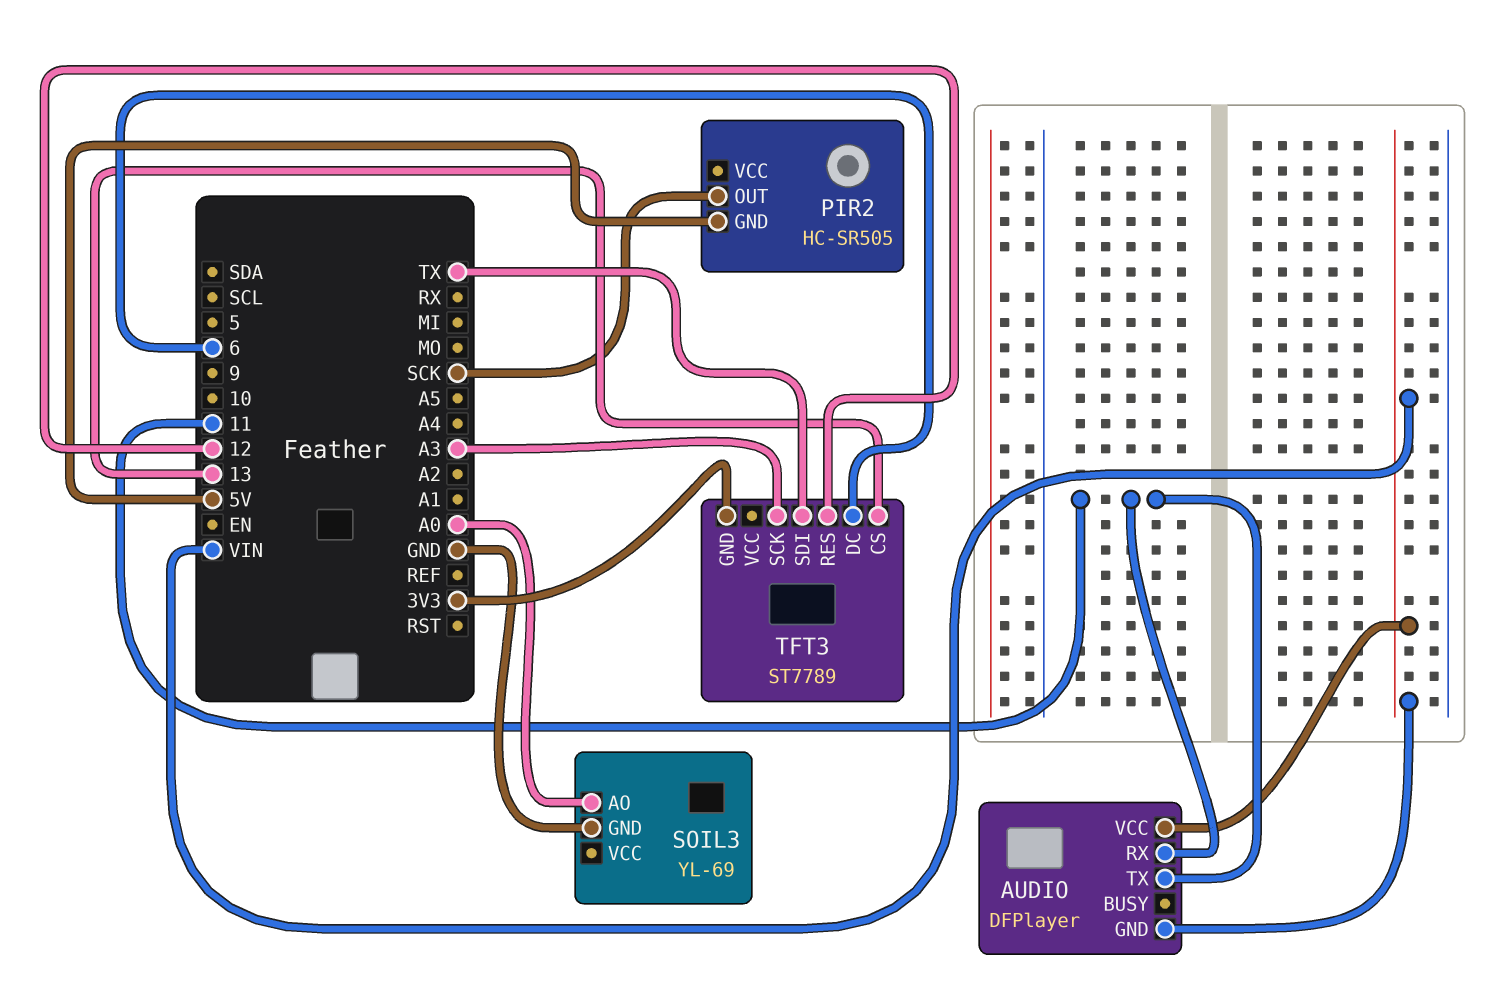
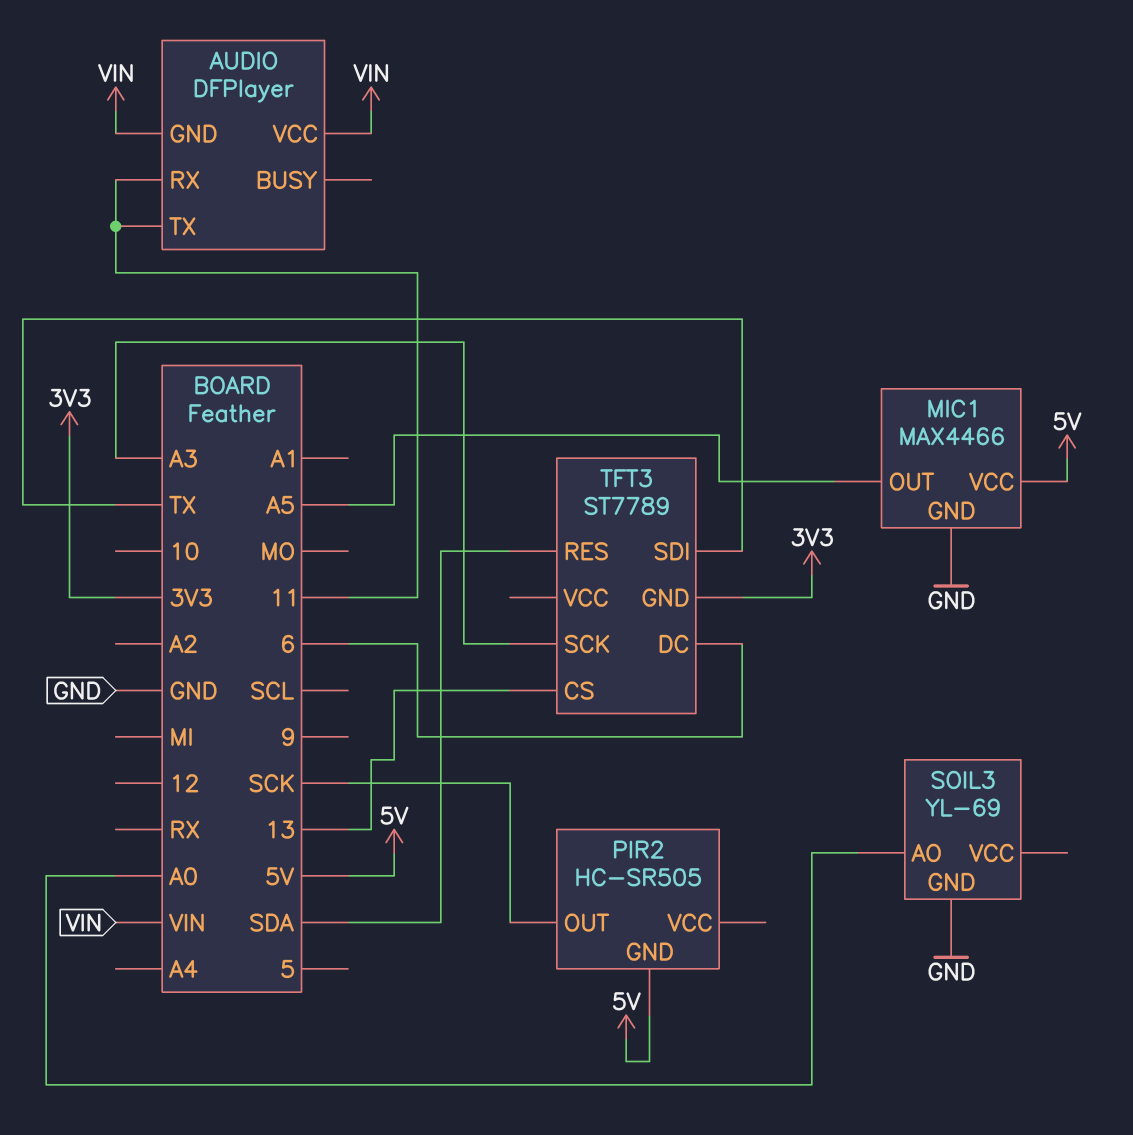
MIC1: none -> MAX4466
MIC1 pin GND: none -> GND
MIC1 pin OUT: none -> A5
MIC1 pin VCC: none -> 5V
TFT3 pin RES: 12 -> SDA

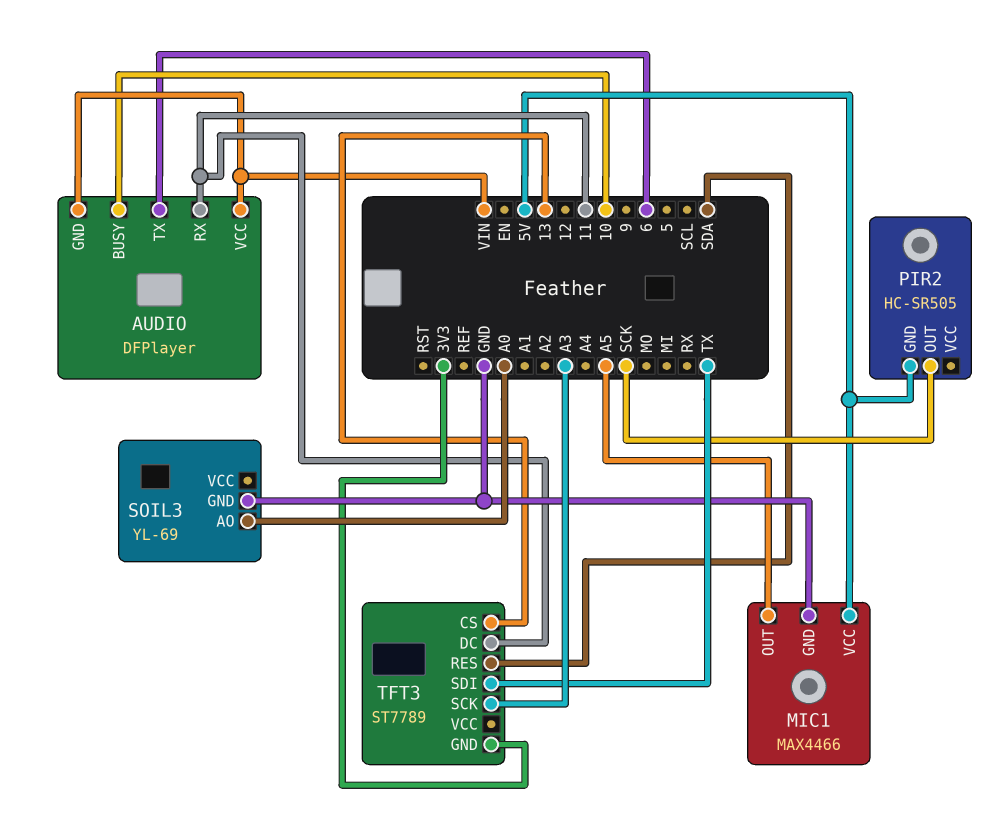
AUDIO pin BUSY: none -> 10
AUDIO pin TX: 11 -> 6
TFT3 pin DC: 6 -> 11

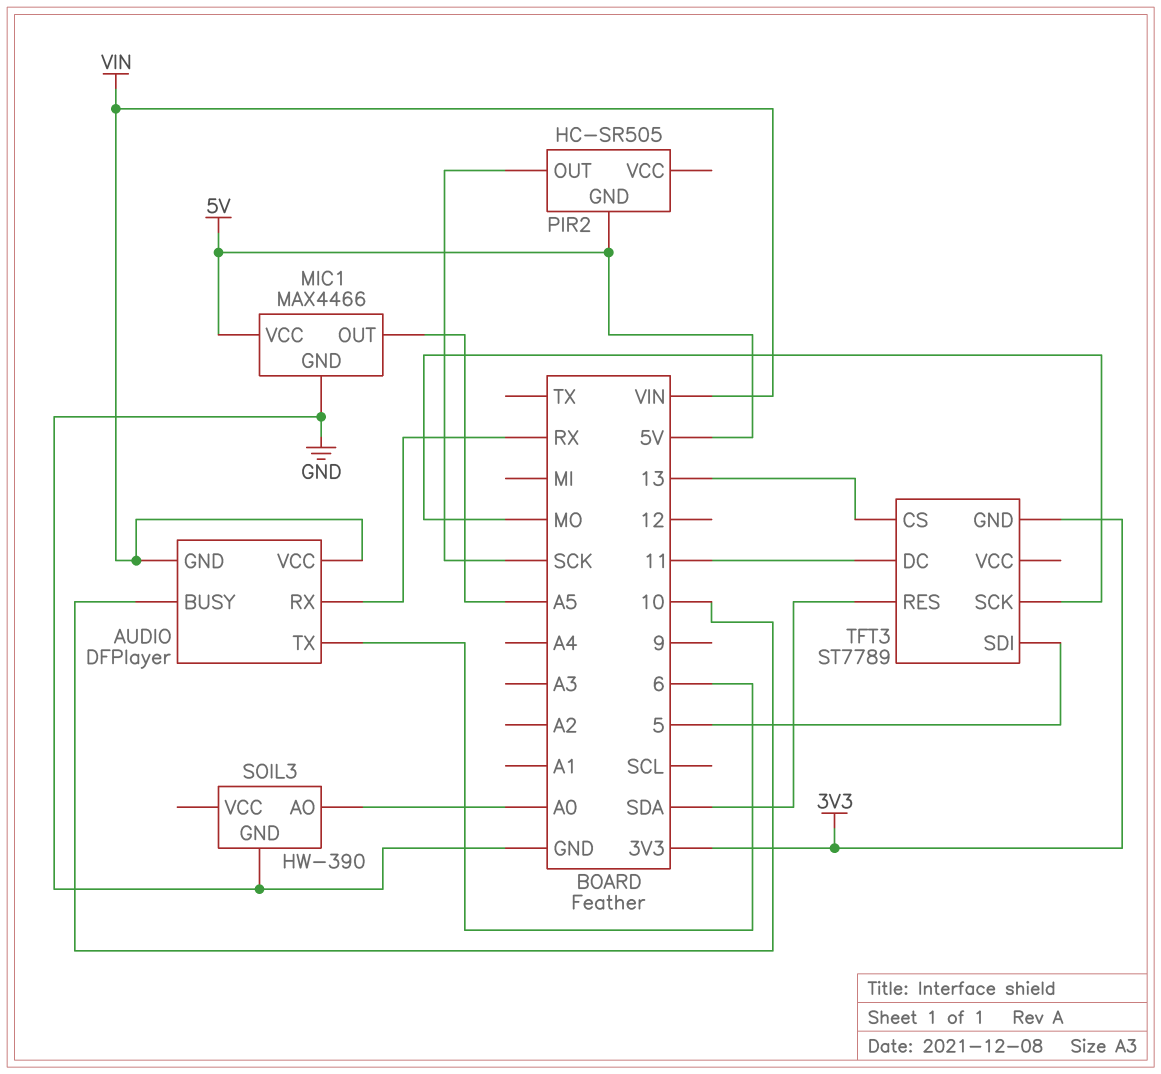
AUDIO pin RX: 11 -> RX
SOIL3: YL-69 -> HW-390
TFT3 pin SCK: A3 -> MO
TFT3 pin SDI: TX -> 5

